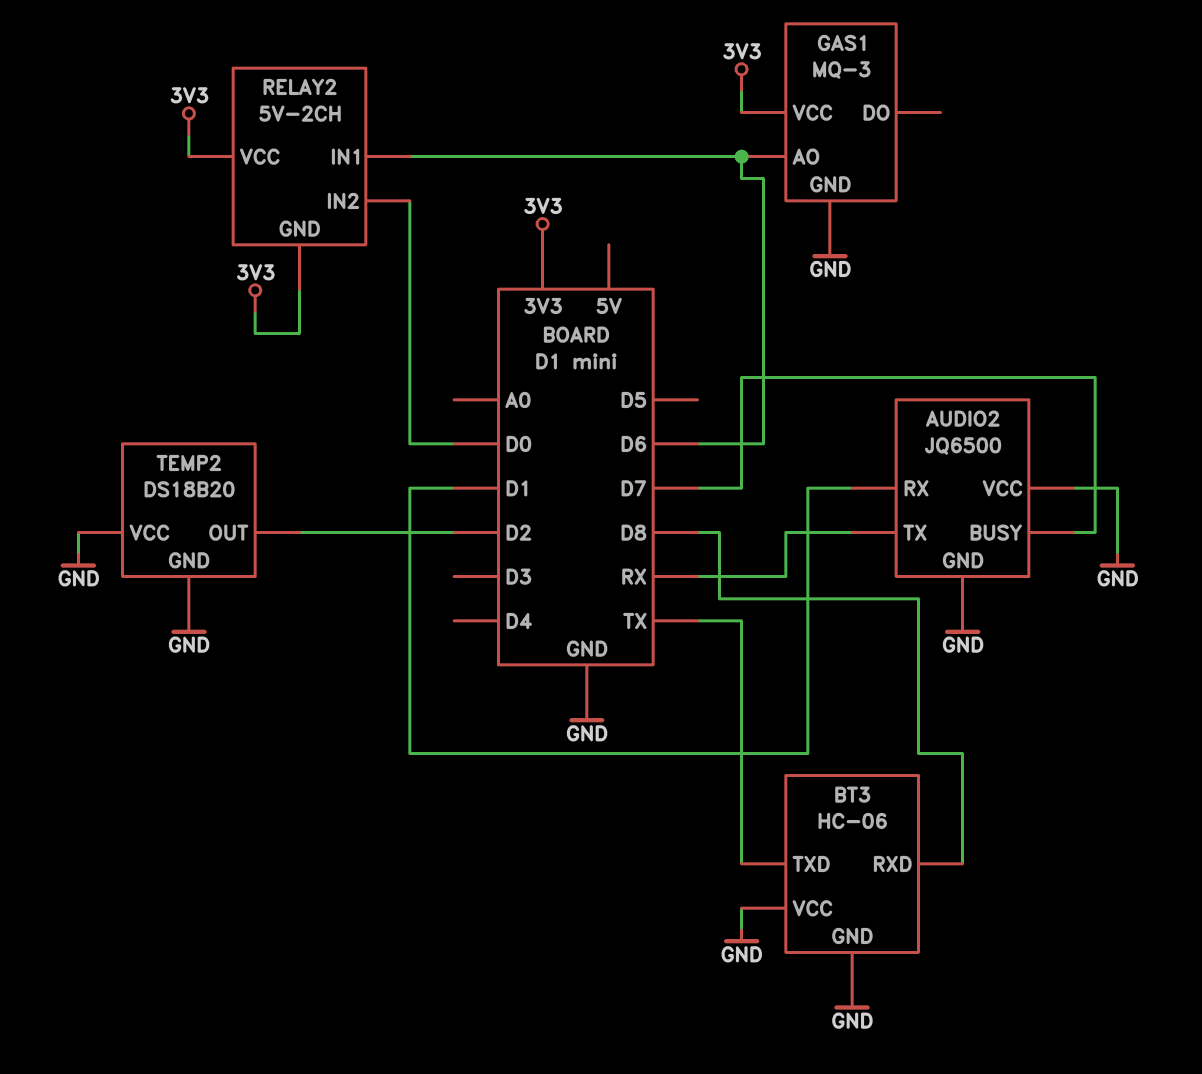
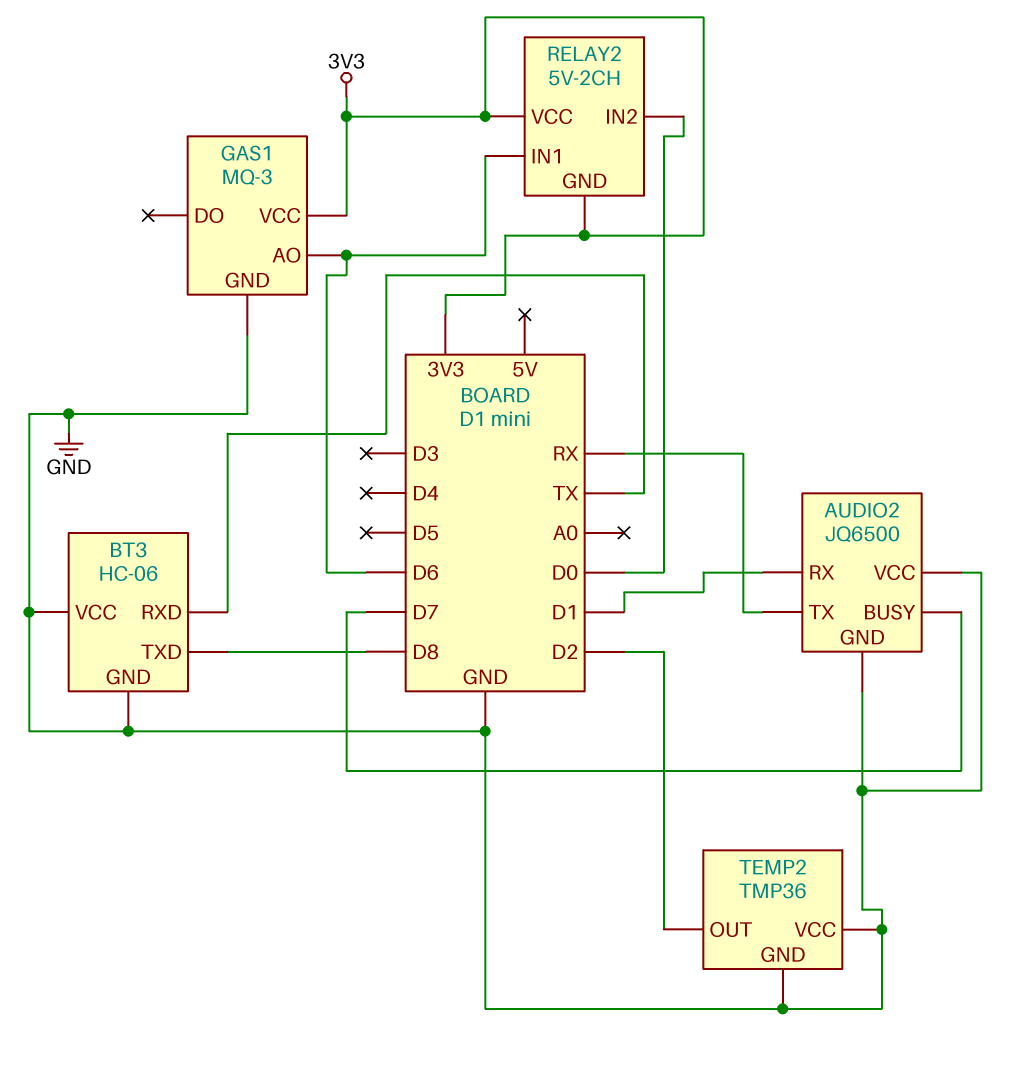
BT3 pin RXD: D8 -> TX
BT3 pin TXD: TX -> D8
TEMP2: DS18B20 -> TMP36

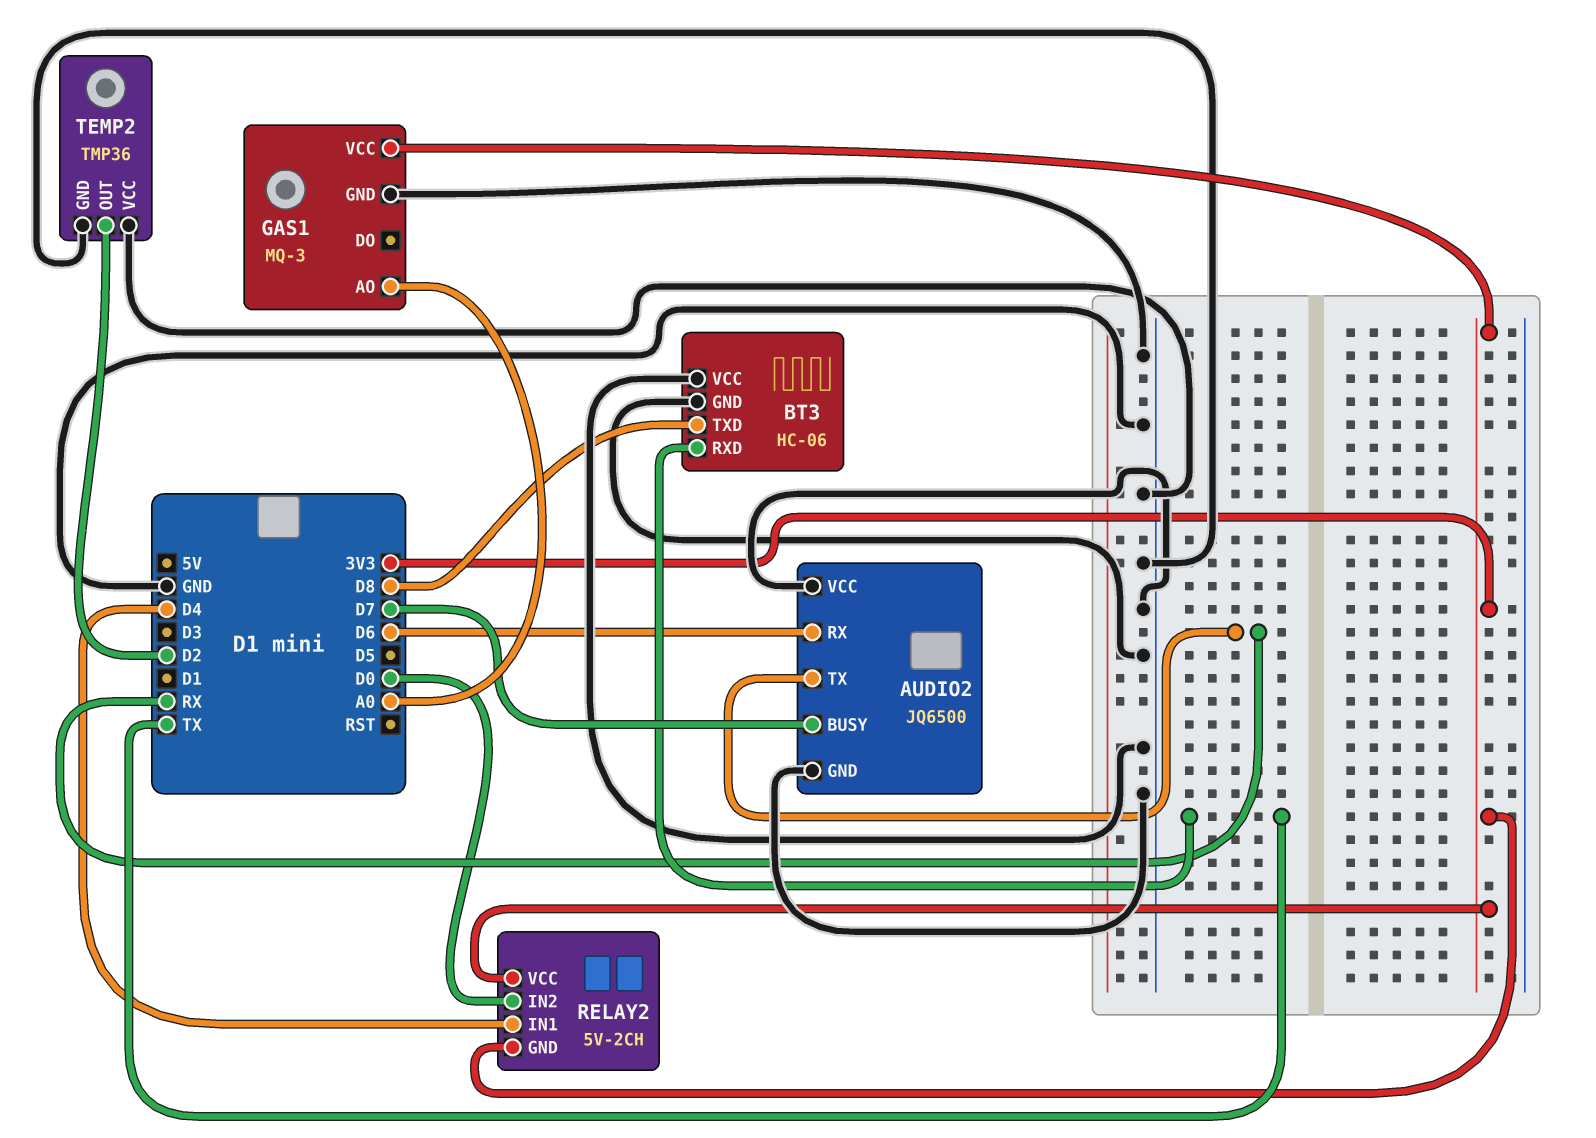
AUDIO2 pin RX: D1 -> D6
GAS1 pin AO: D6 -> A0
RELAY2 pin IN1: D6 -> D4

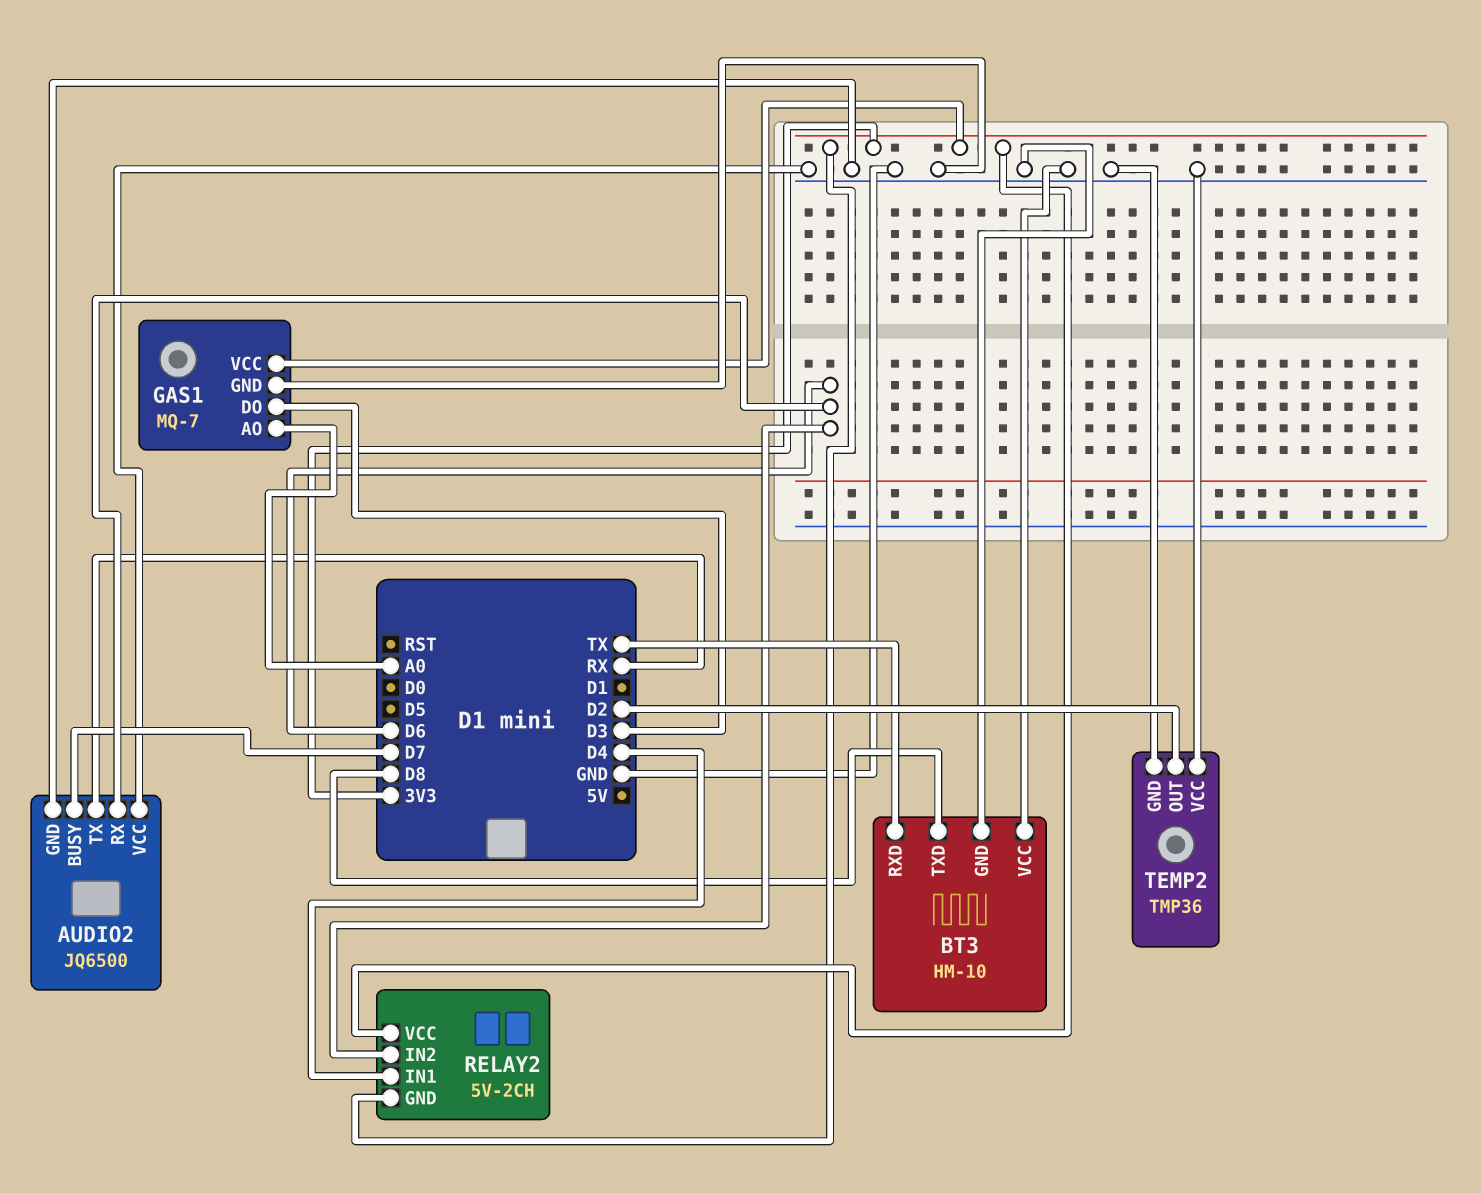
BT3: HC-06 -> HM-10
GAS1: MQ-3 -> MQ-7
GAS1 pin DO: none -> D3
RELAY2 pin IN2: D0 -> D6

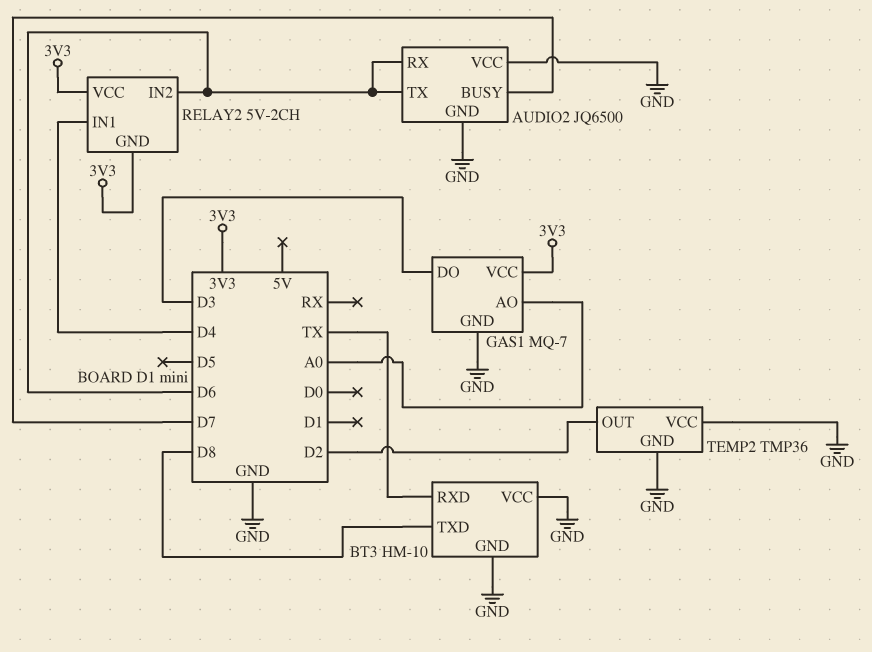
AUDIO2 pin TX: RX -> D6

